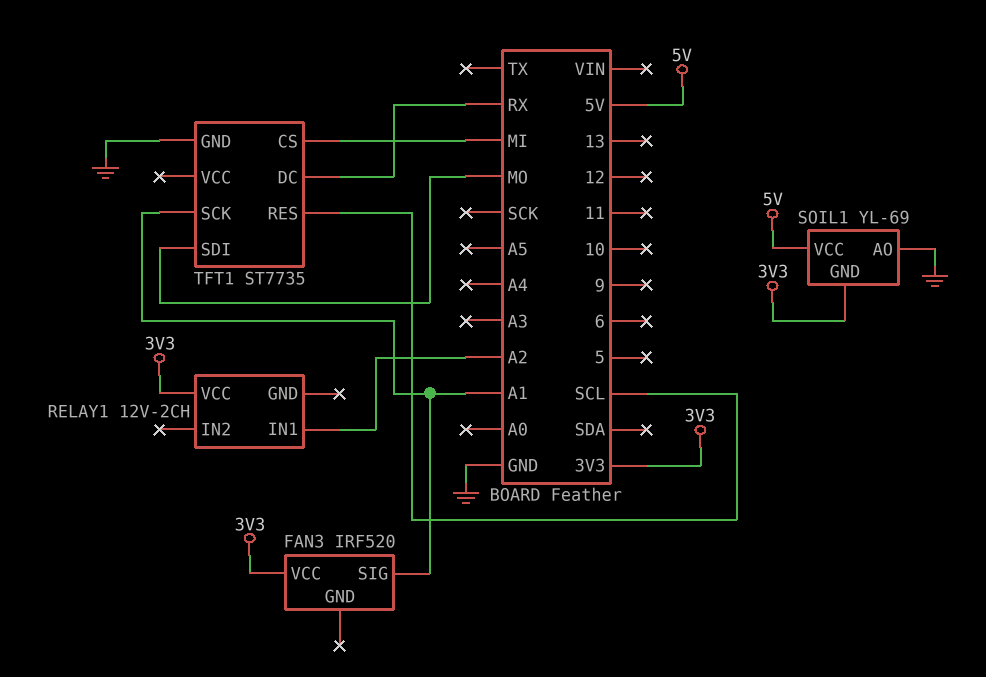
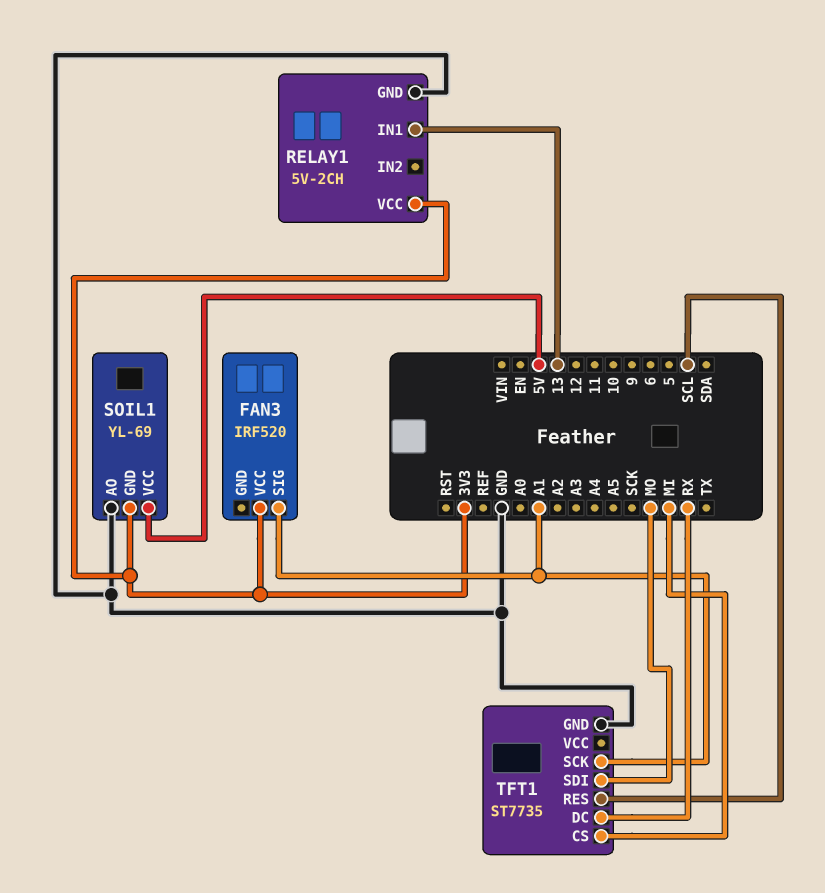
RELAY1: 12V-2CH -> 5V-2CH
RELAY1 pin GND: none -> GND
RELAY1 pin IN1: A2 -> 13

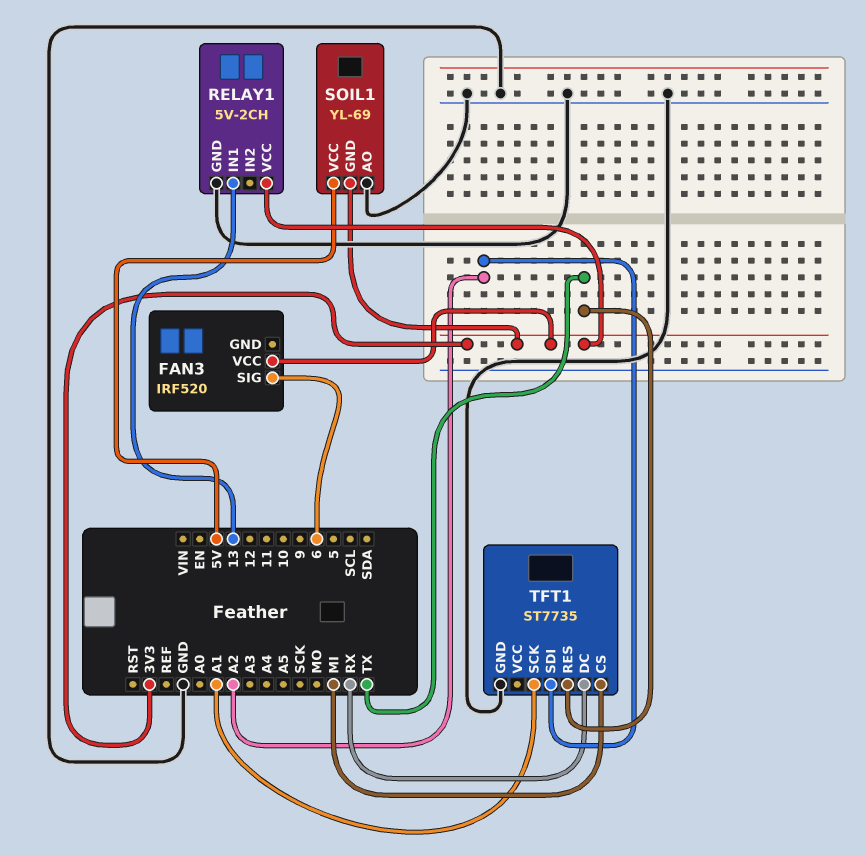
FAN3 pin SIG: A1 -> 6
TFT1 pin RES: SCL -> TX
TFT1 pin SDI: MO -> A2

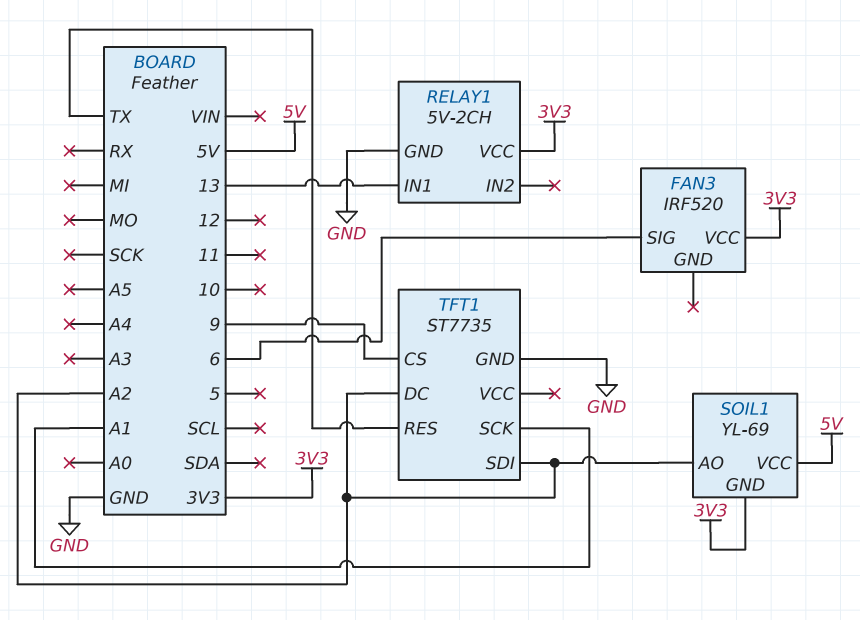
SOIL1 pin AO: GND -> A2
TFT1 pin CS: MI -> 9
TFT1 pin DC: RX -> A2

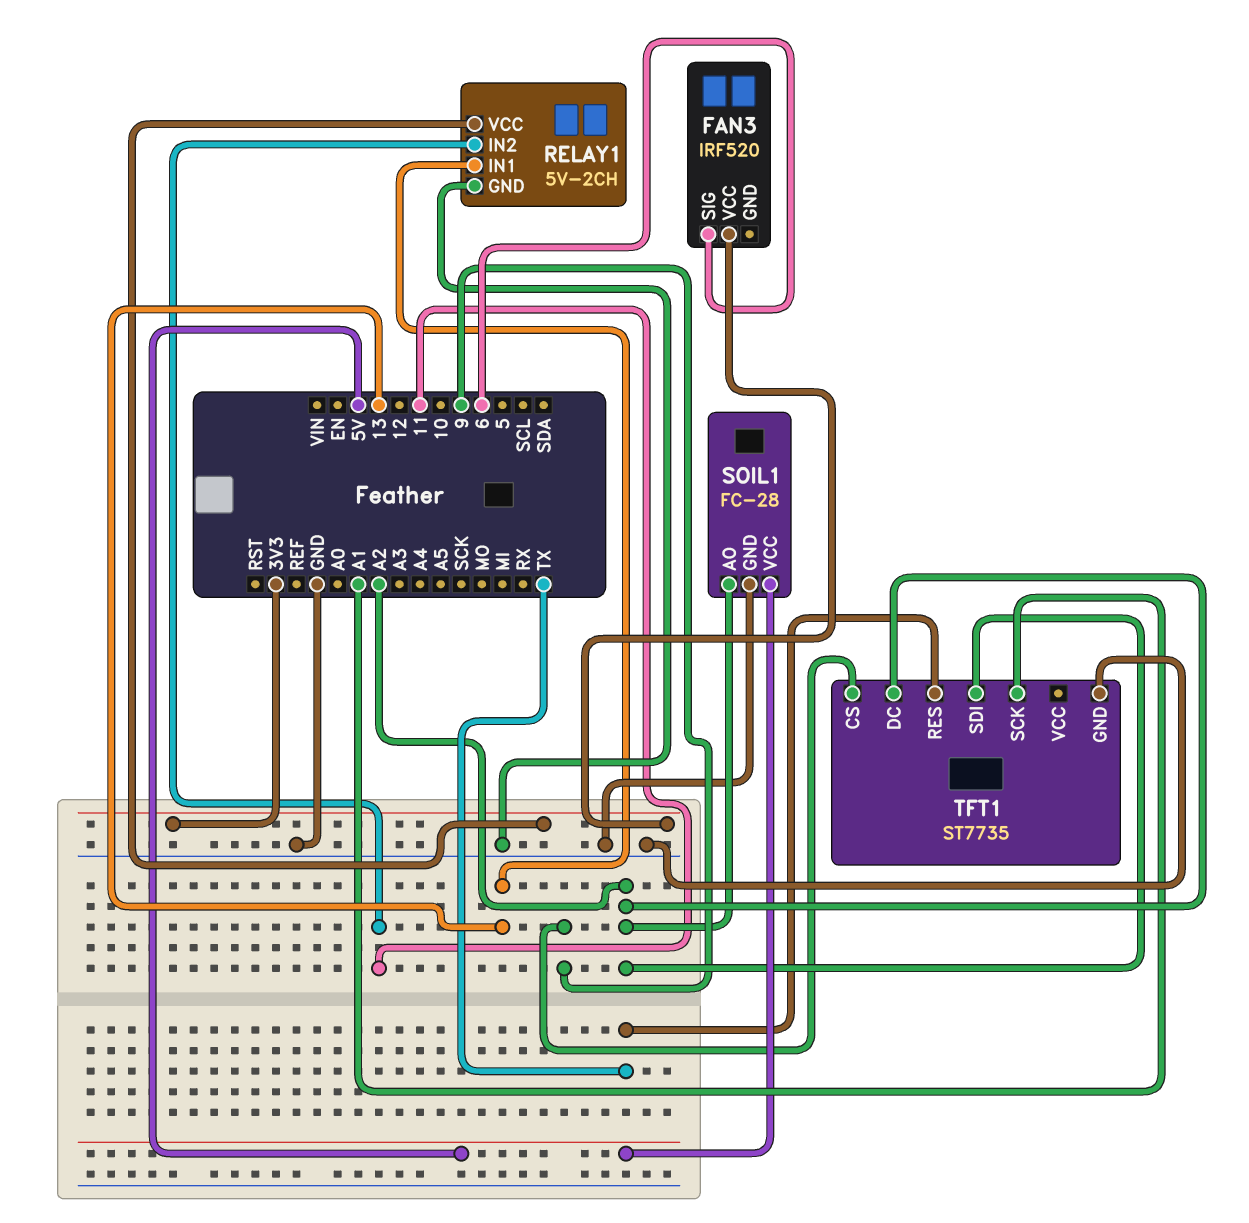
RELAY1 pin IN2: none -> 11
SOIL1: YL-69 -> FC-28
SOIL1 pin GND: 3V3 -> GND

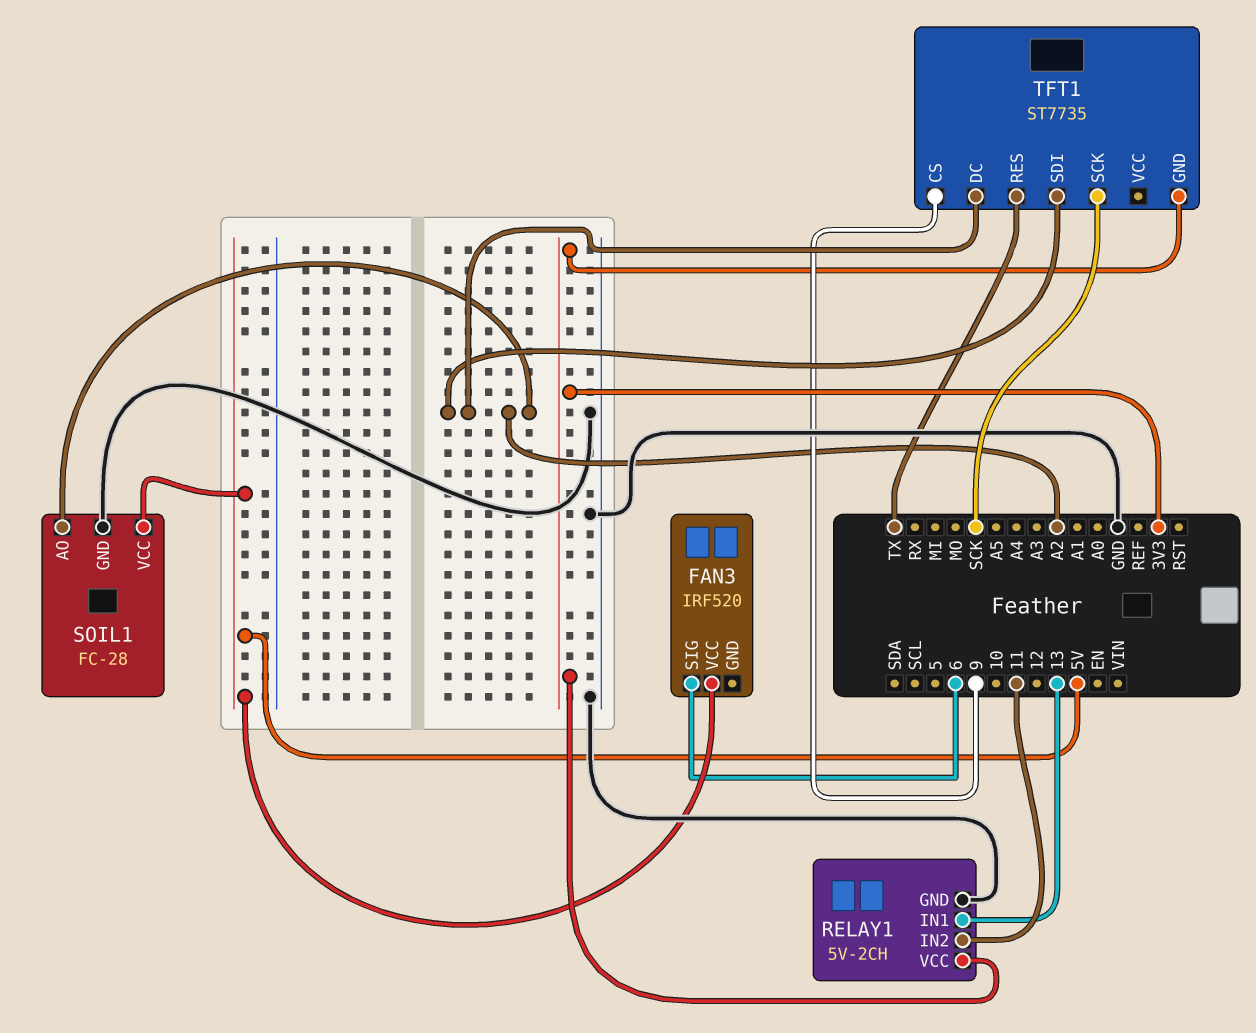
FAN3 pin VCC: 3V3 -> 5V
TFT1 pin GND: GND -> 3V3
TFT1 pin SCK: A1 -> SCK

